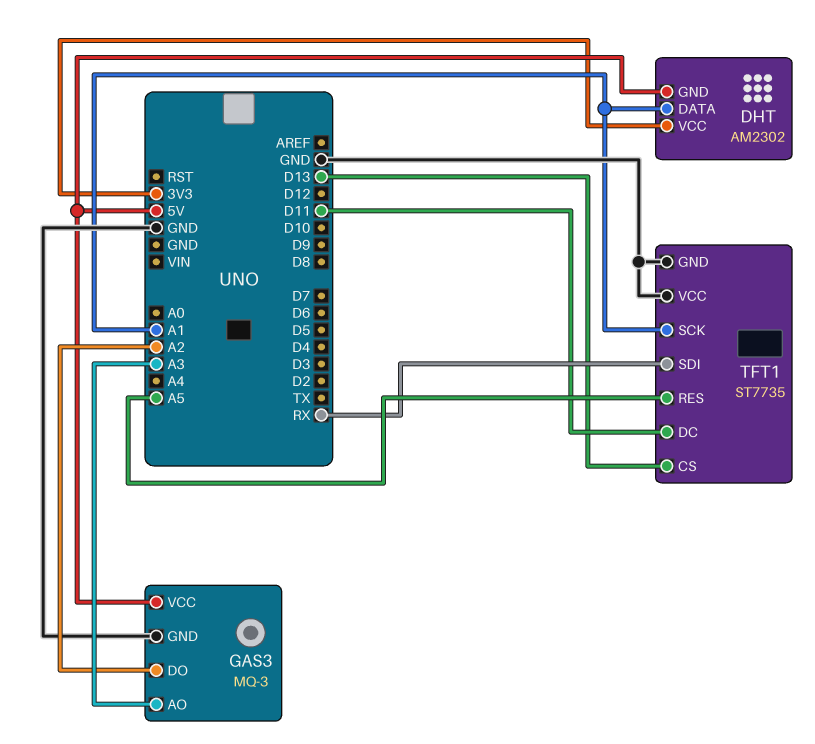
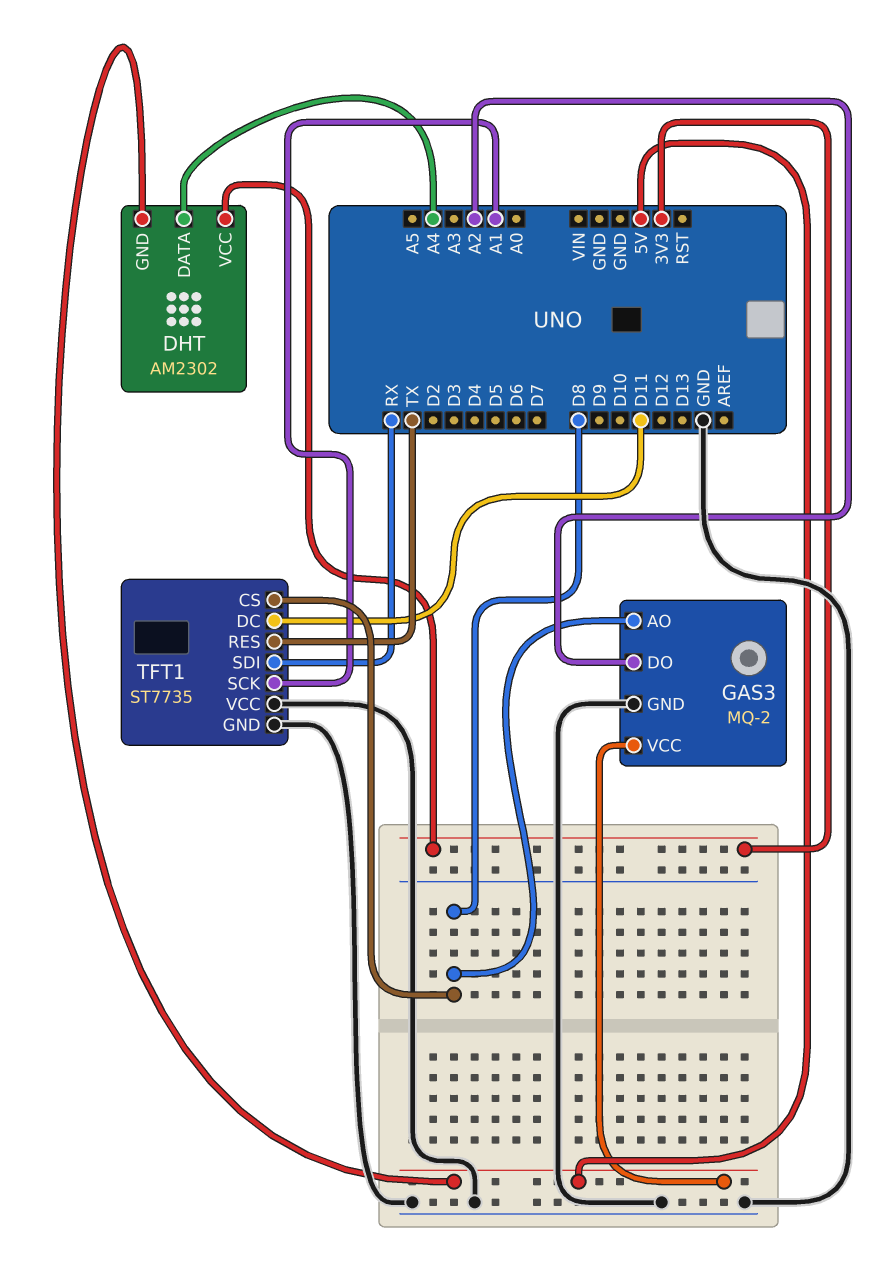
DHT pin DATA: A1 -> A4
GAS3: MQ-3 -> MQ-2
GAS3 pin AO: A3 -> D8
TFT1 pin CS: D13 -> D8
TFT1 pin RES: A5 -> TX

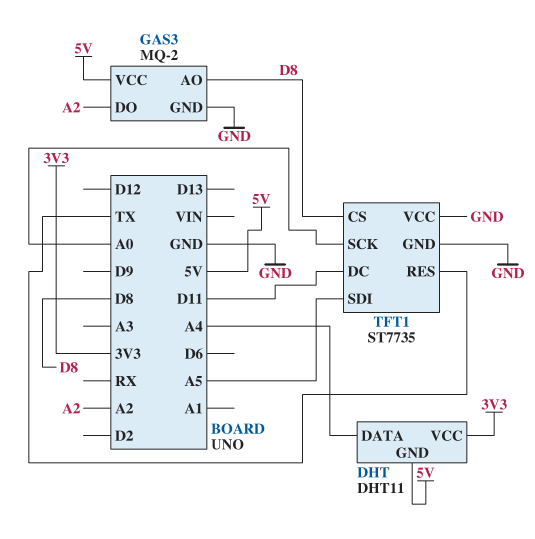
DHT: AM2302 -> DHT11
TFT1 pin SCK: A1 -> A0
TFT1 pin SDI: RX -> A5

